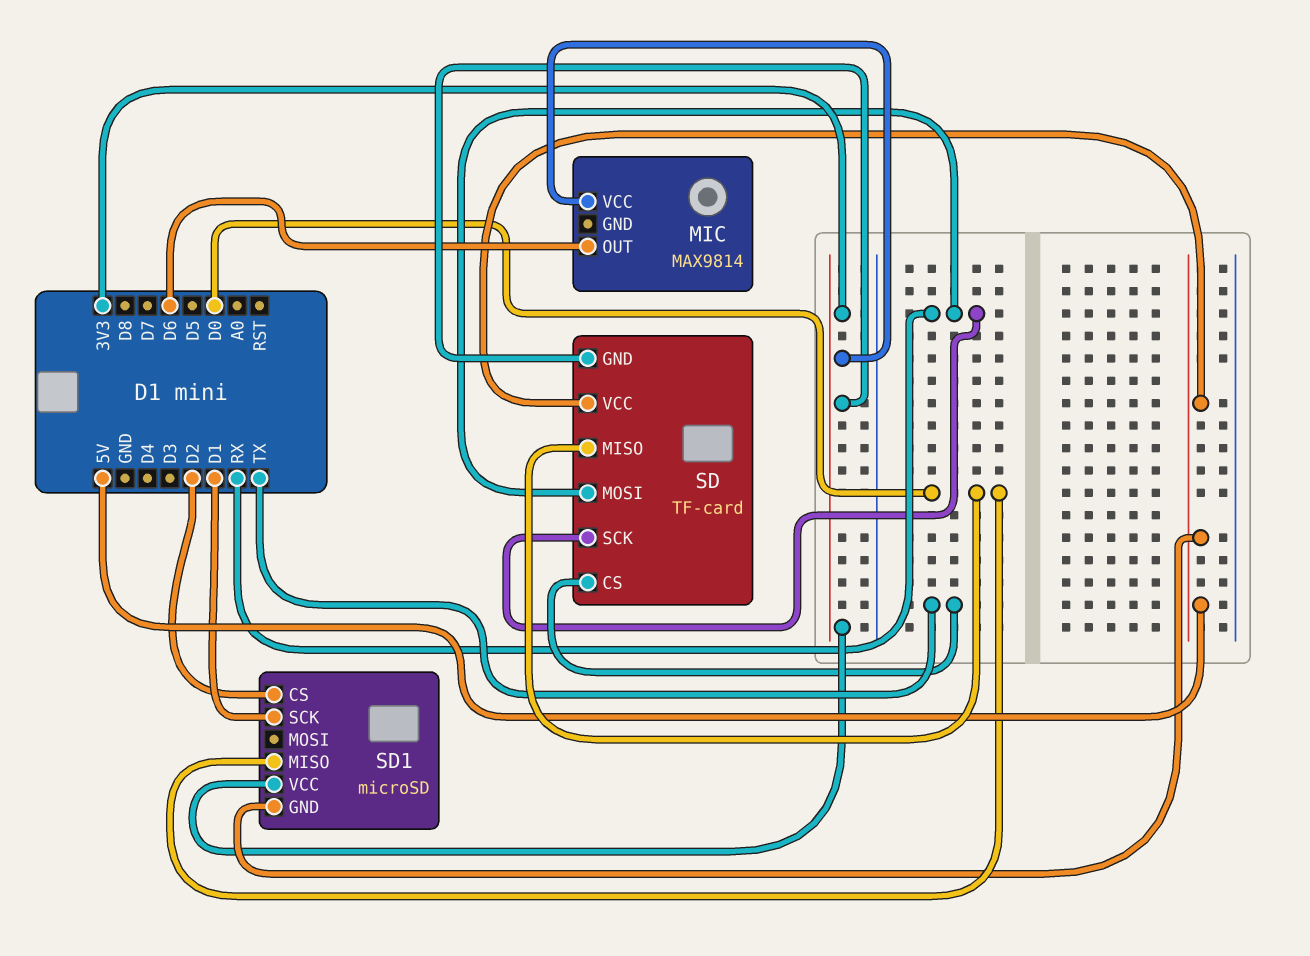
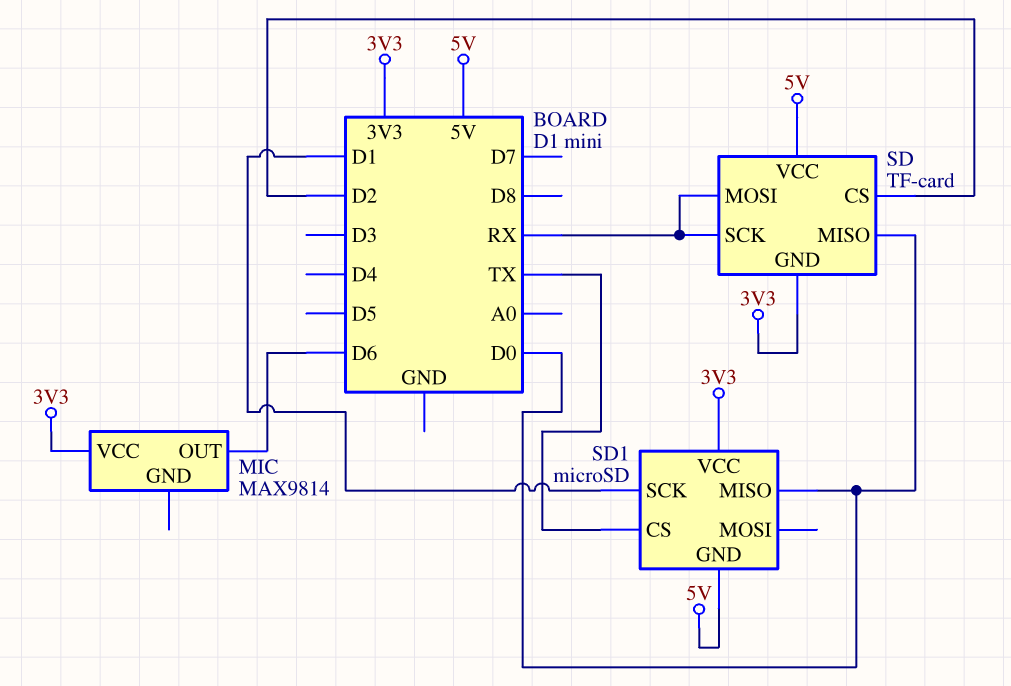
SD pin CS: TX -> D2
SD1 pin CS: D2 -> TX

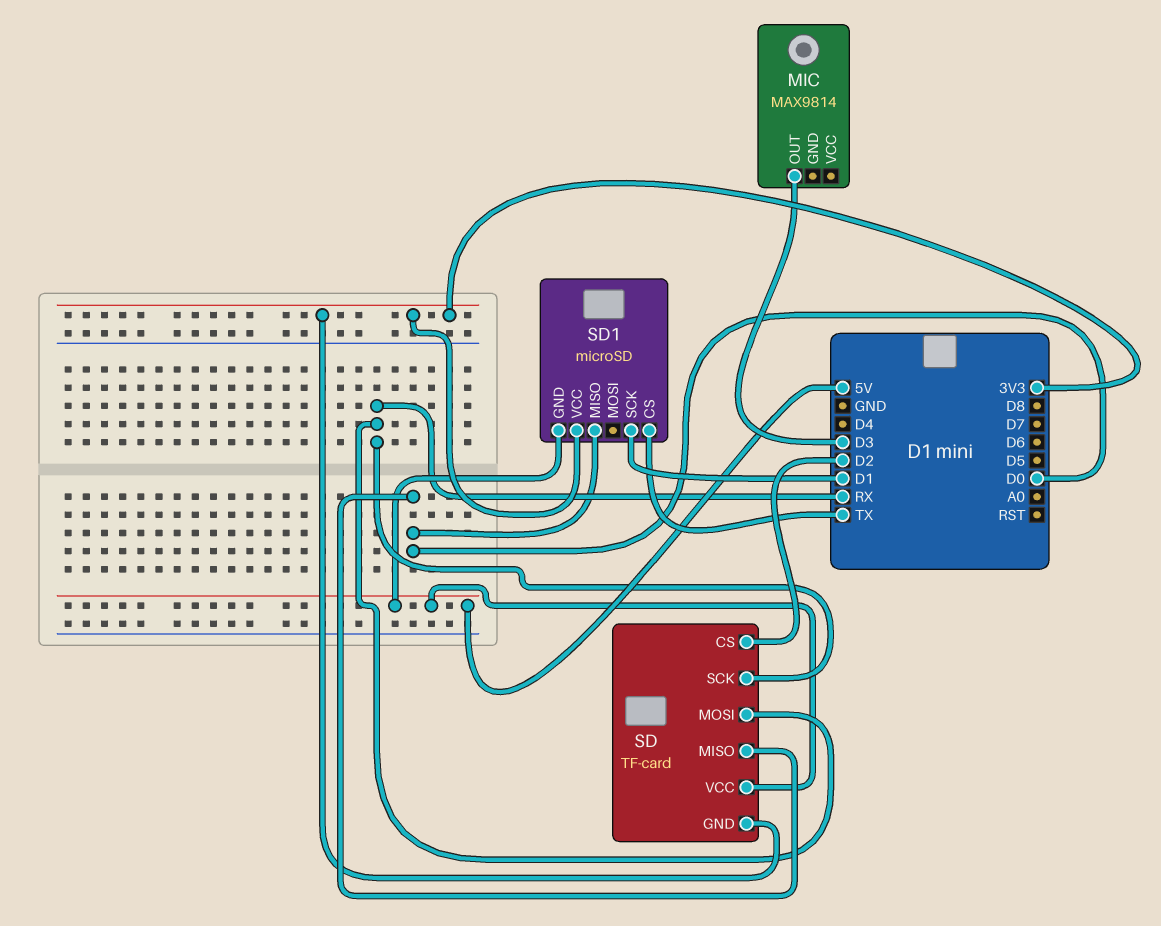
MIC pin OUT: D6 -> D3
MIC pin VCC: 3V3 -> none

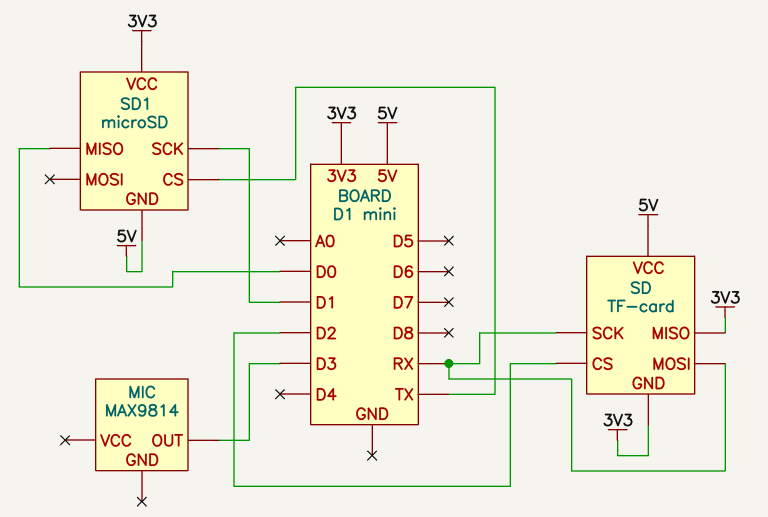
SD pin MISO: D0 -> 3V3

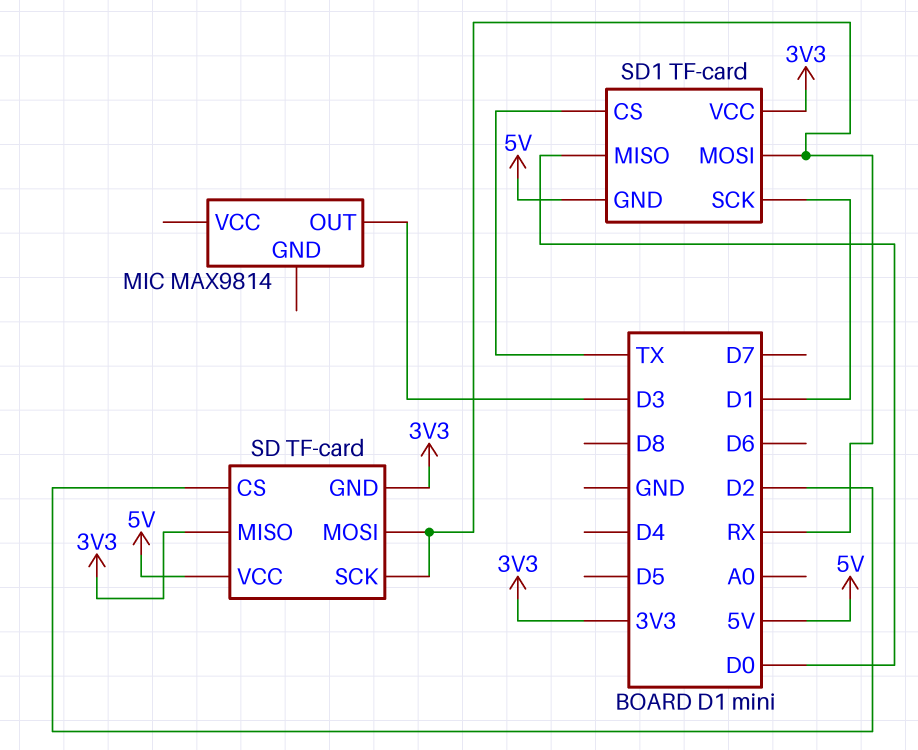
SD1: microSD -> TF-card
SD1 pin MOSI: none -> RX

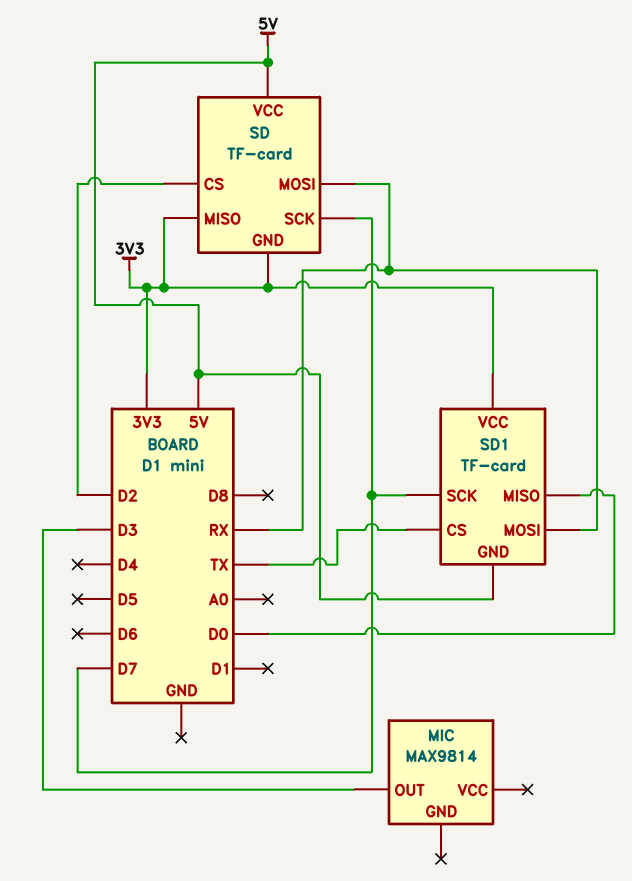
SD pin SCK: RX -> D7
SD1 pin SCK: D1 -> D7

